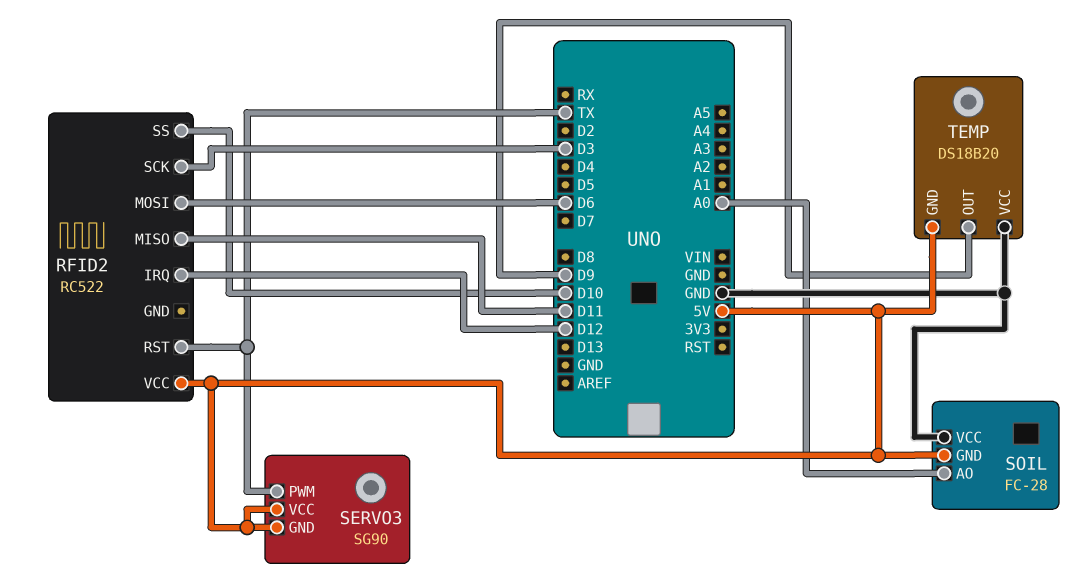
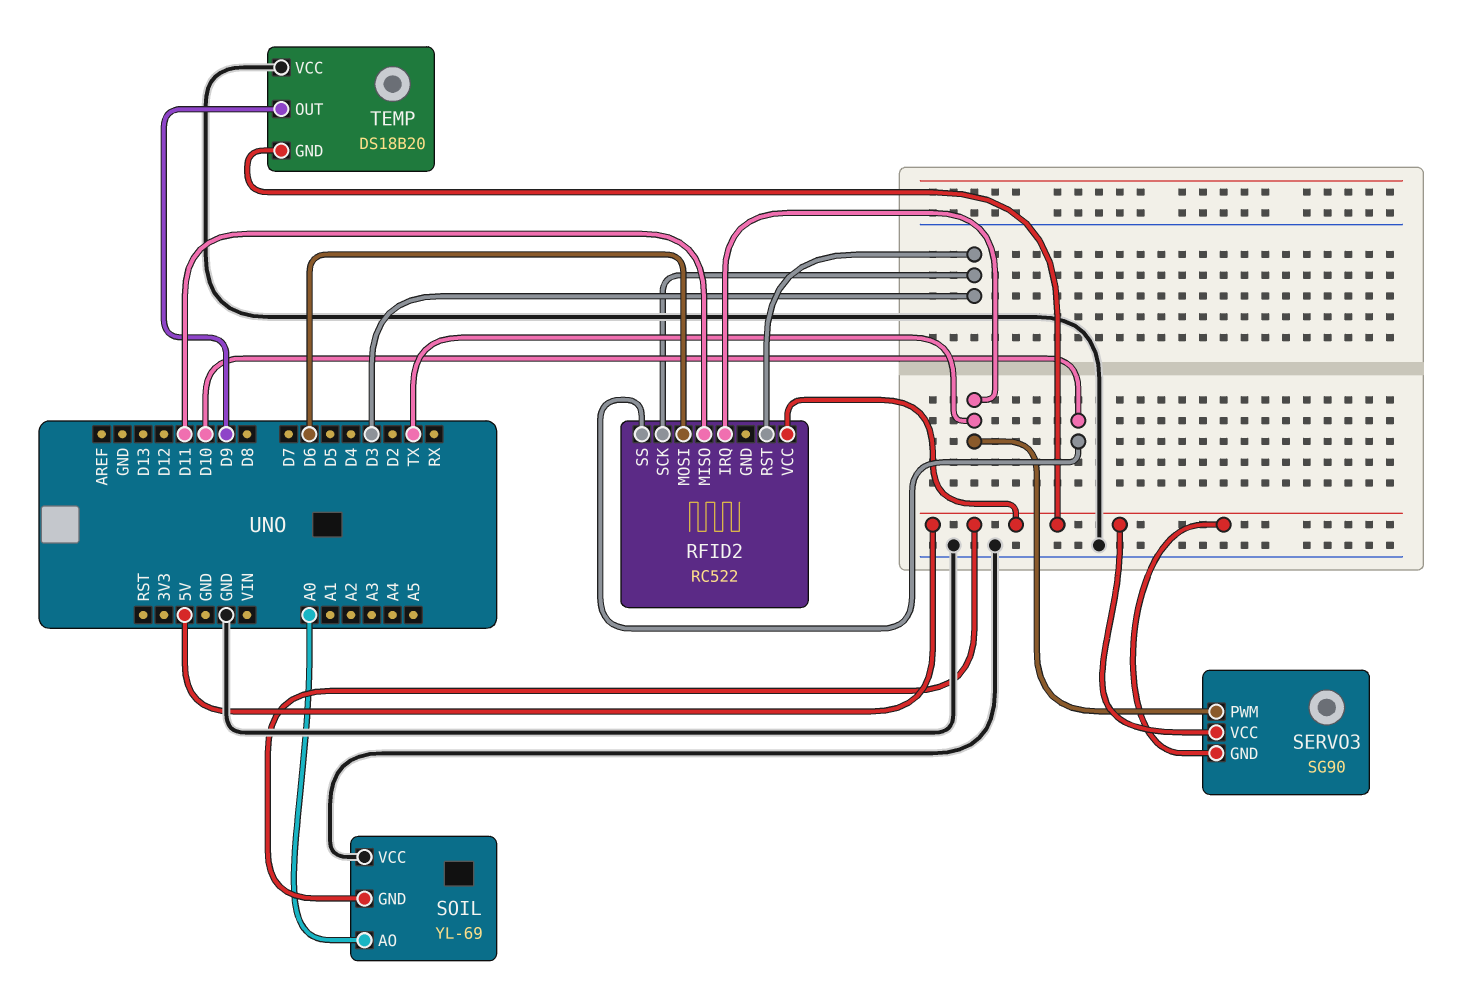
RFID2 pin IRQ: D12 -> TX
RFID2 pin RST: TX -> D3
SOIL: FC-28 -> YL-69

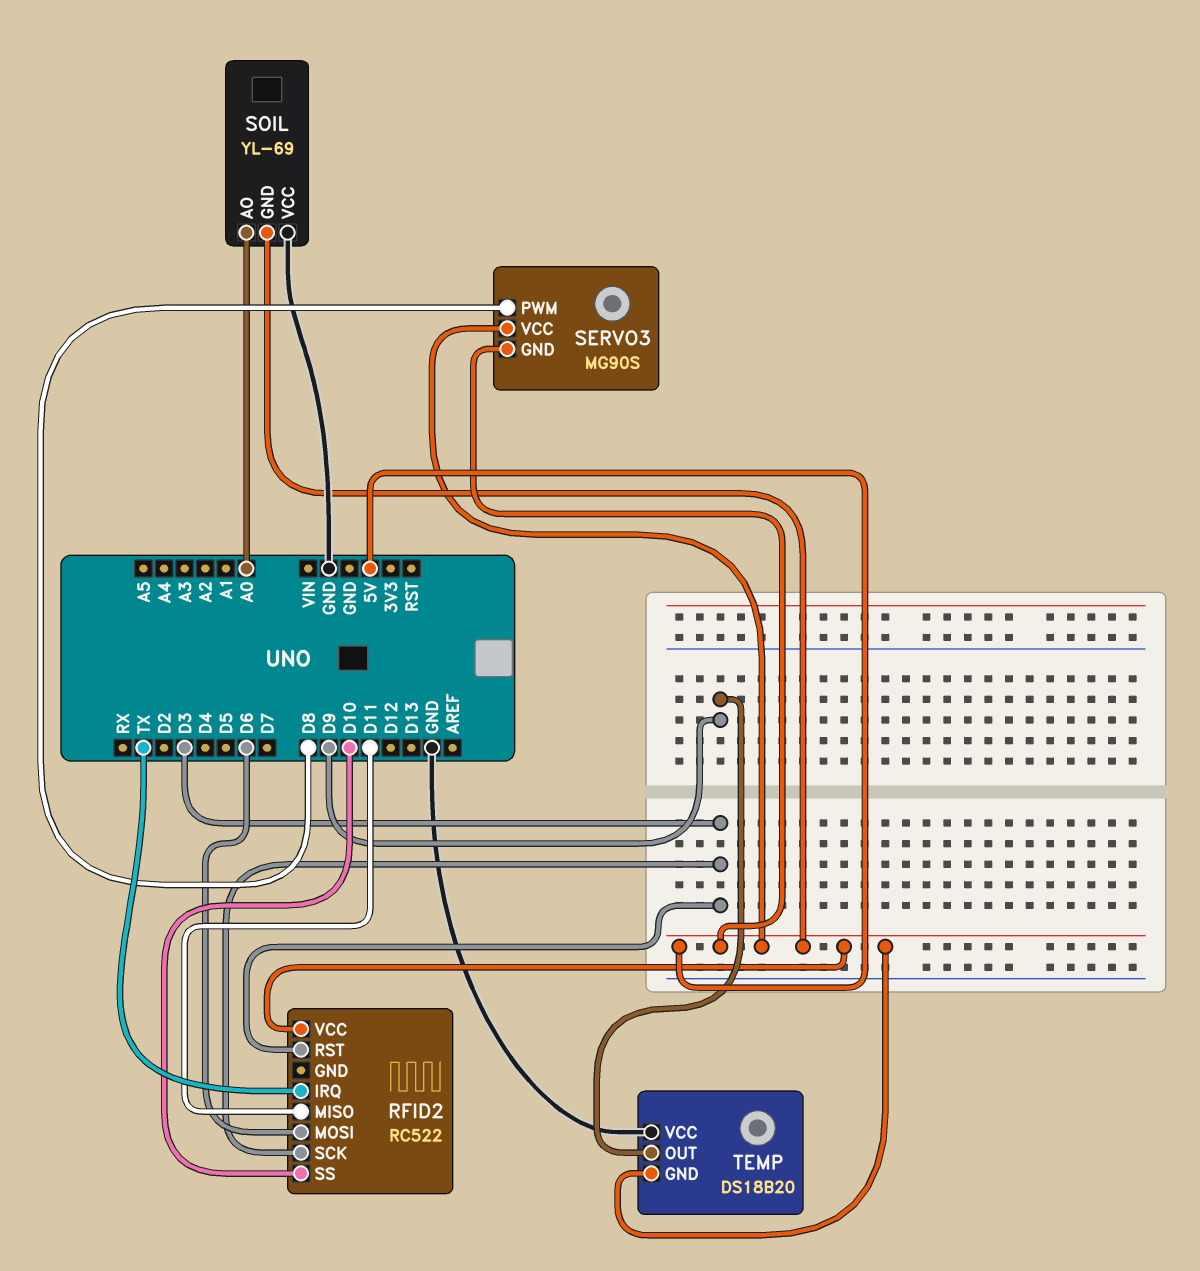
SERVO3: SG90 -> MG90S
SERVO3 pin PWM: TX -> D8

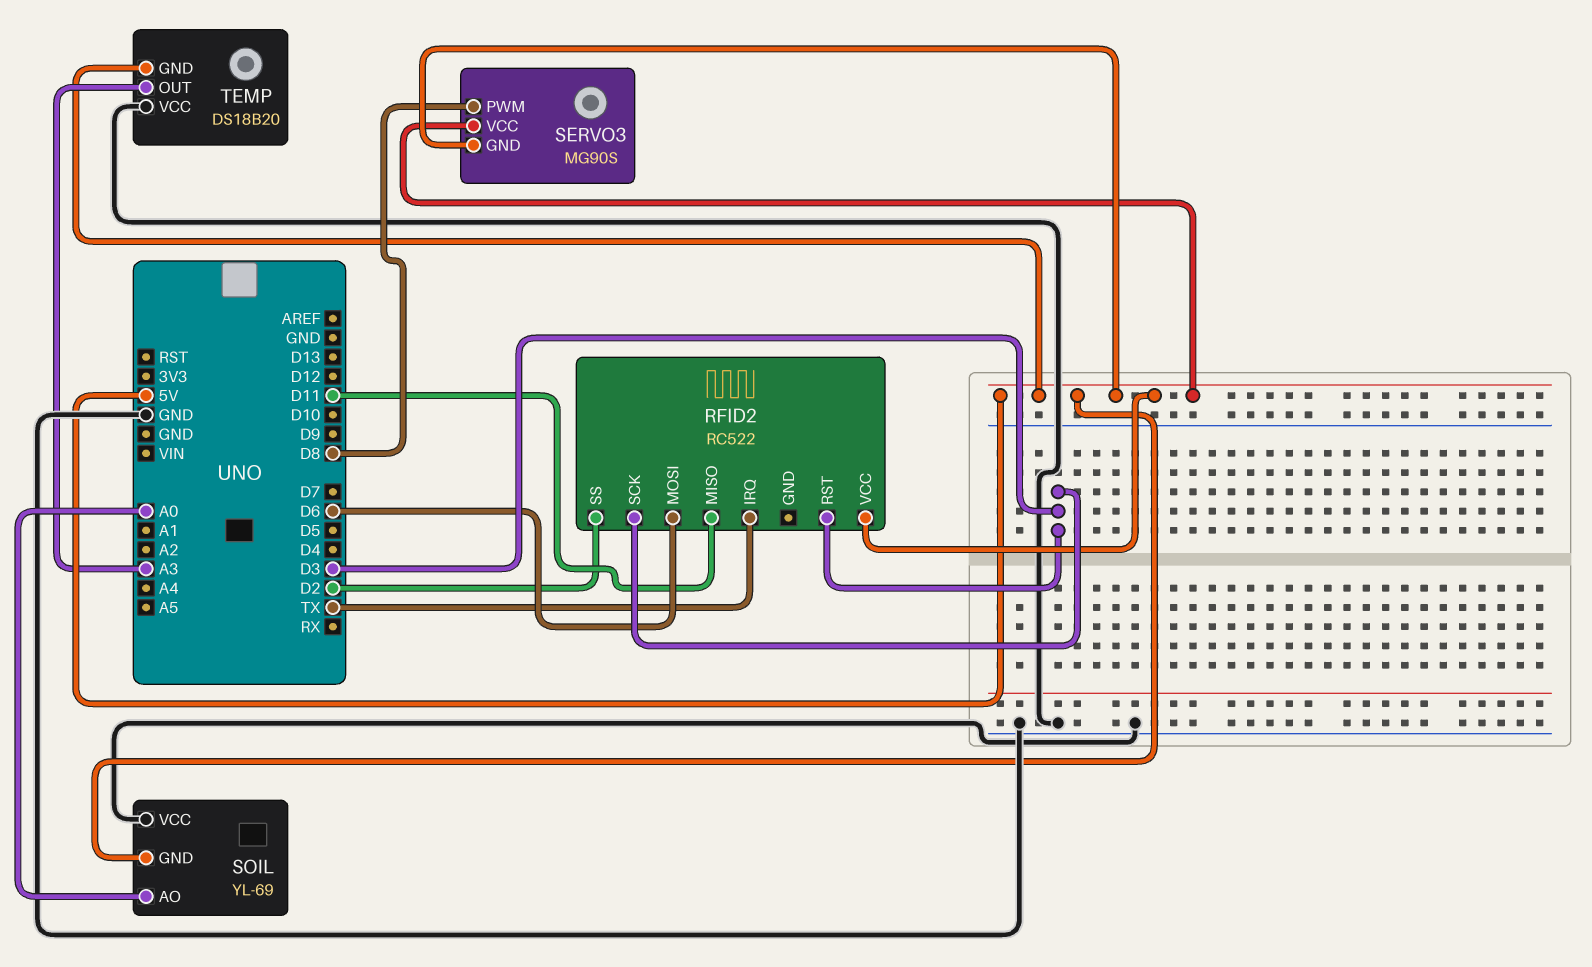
RFID2 pin SS: D10 -> D2
TEMP pin OUT: D9 -> A3

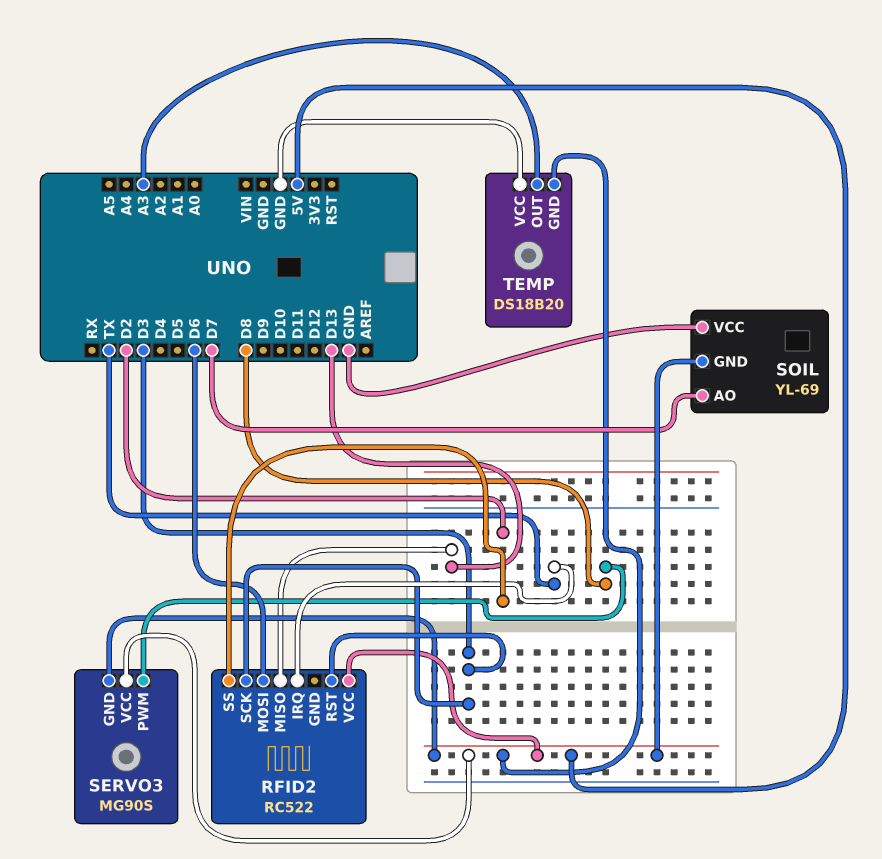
RFID2 pin MISO: D11 -> D13
SOIL pin AO: A0 -> D7

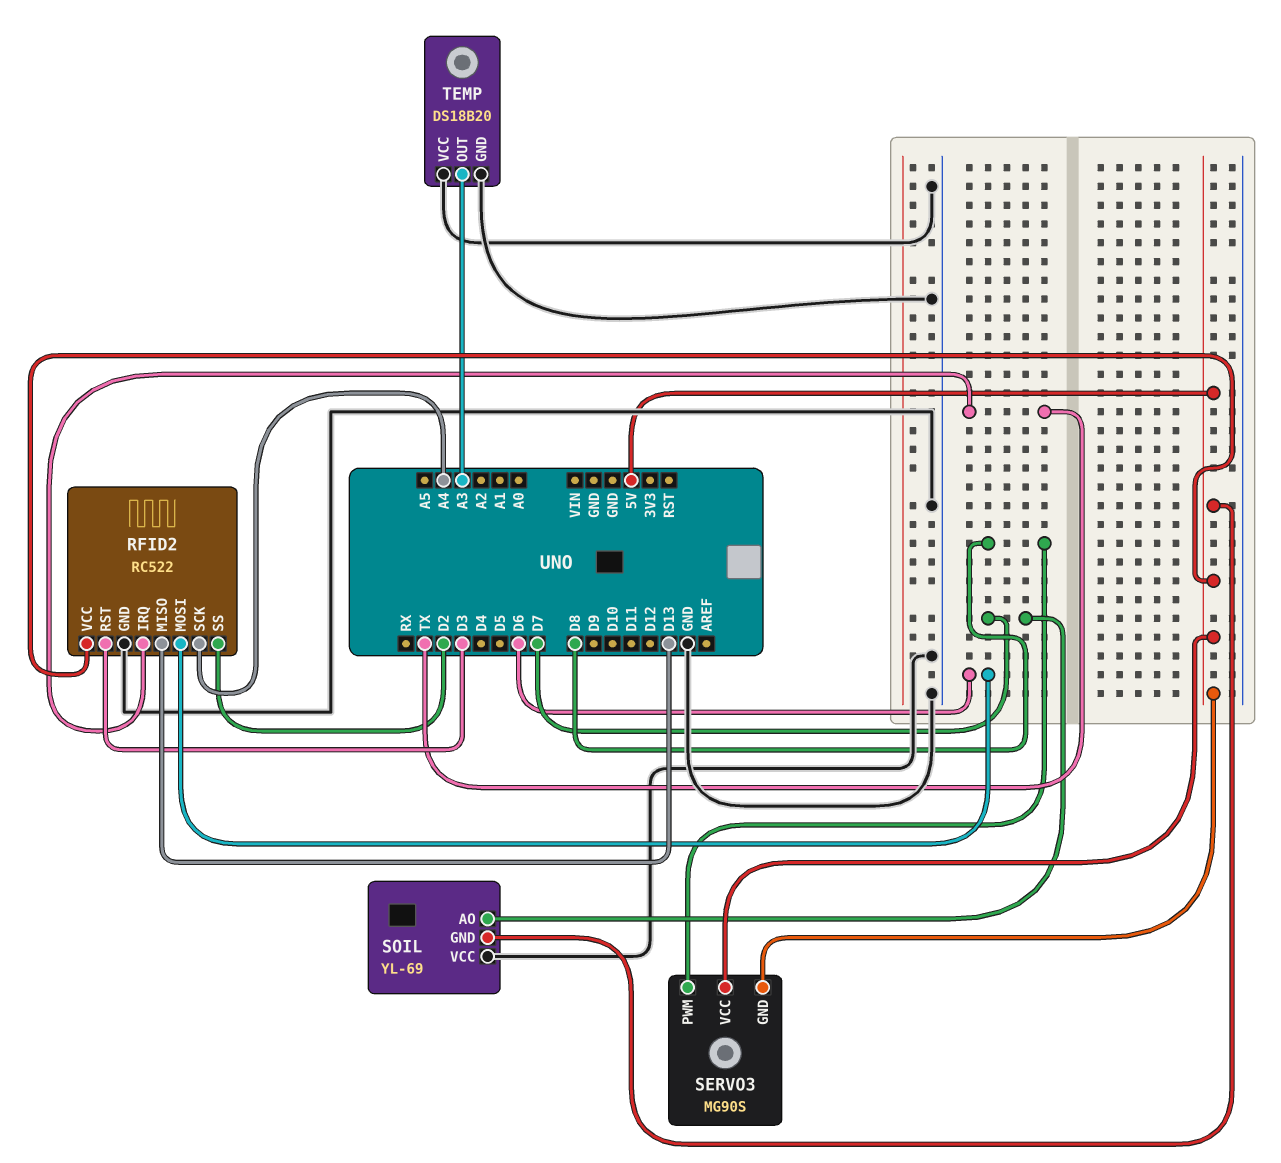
RFID2 pin GND: none -> GND
RFID2 pin SCK: D3 -> A4
TEMP pin GND: 5V -> GND

